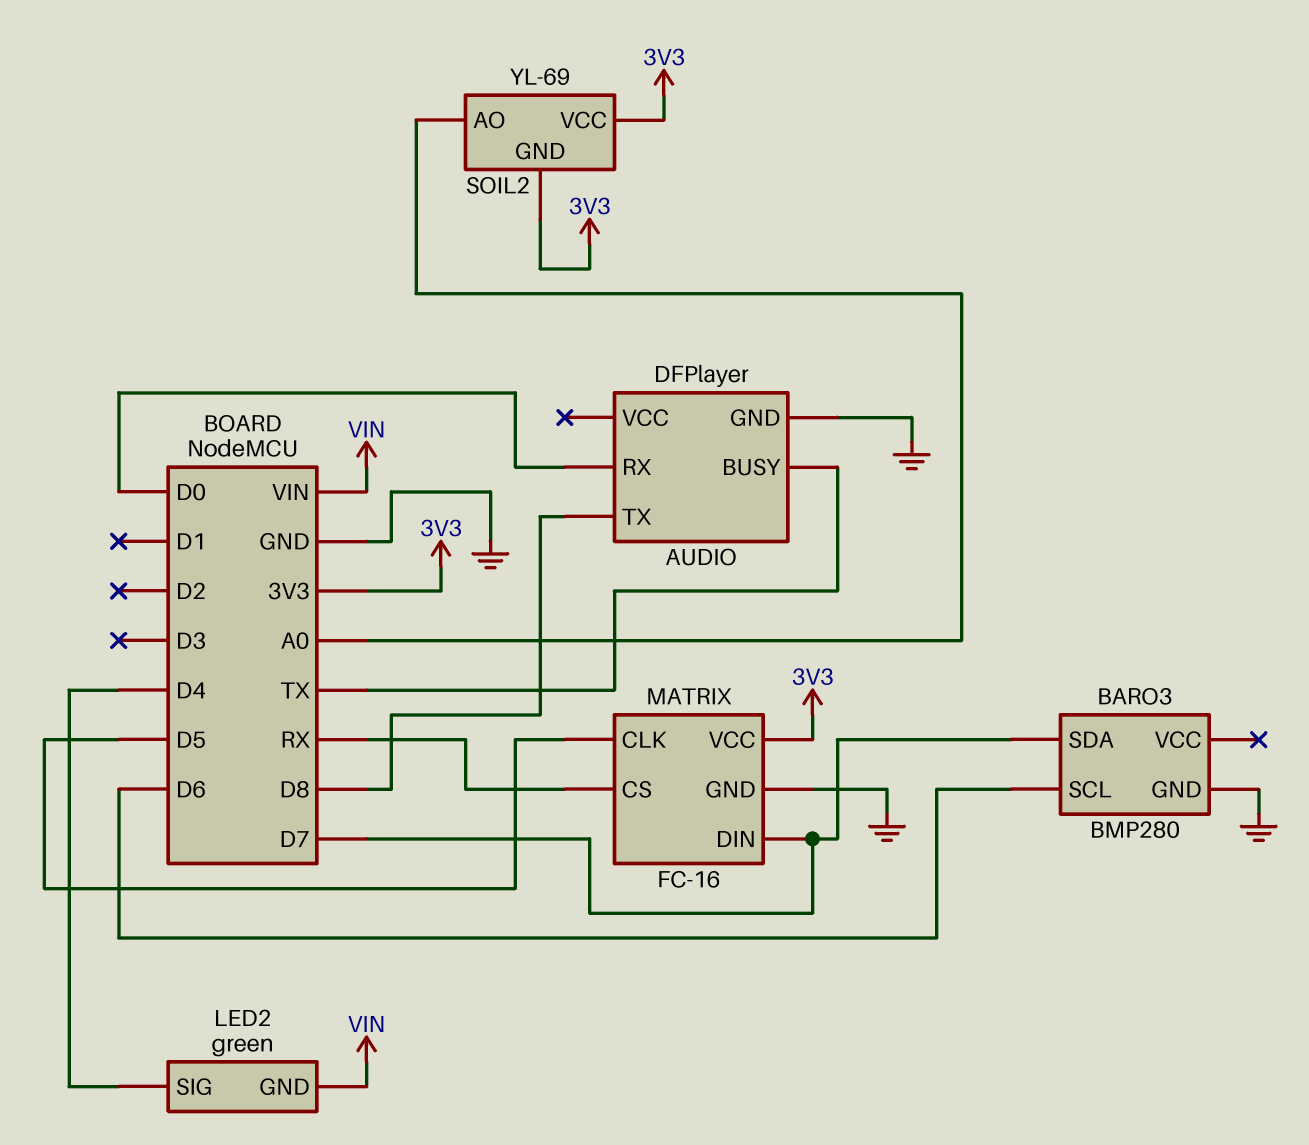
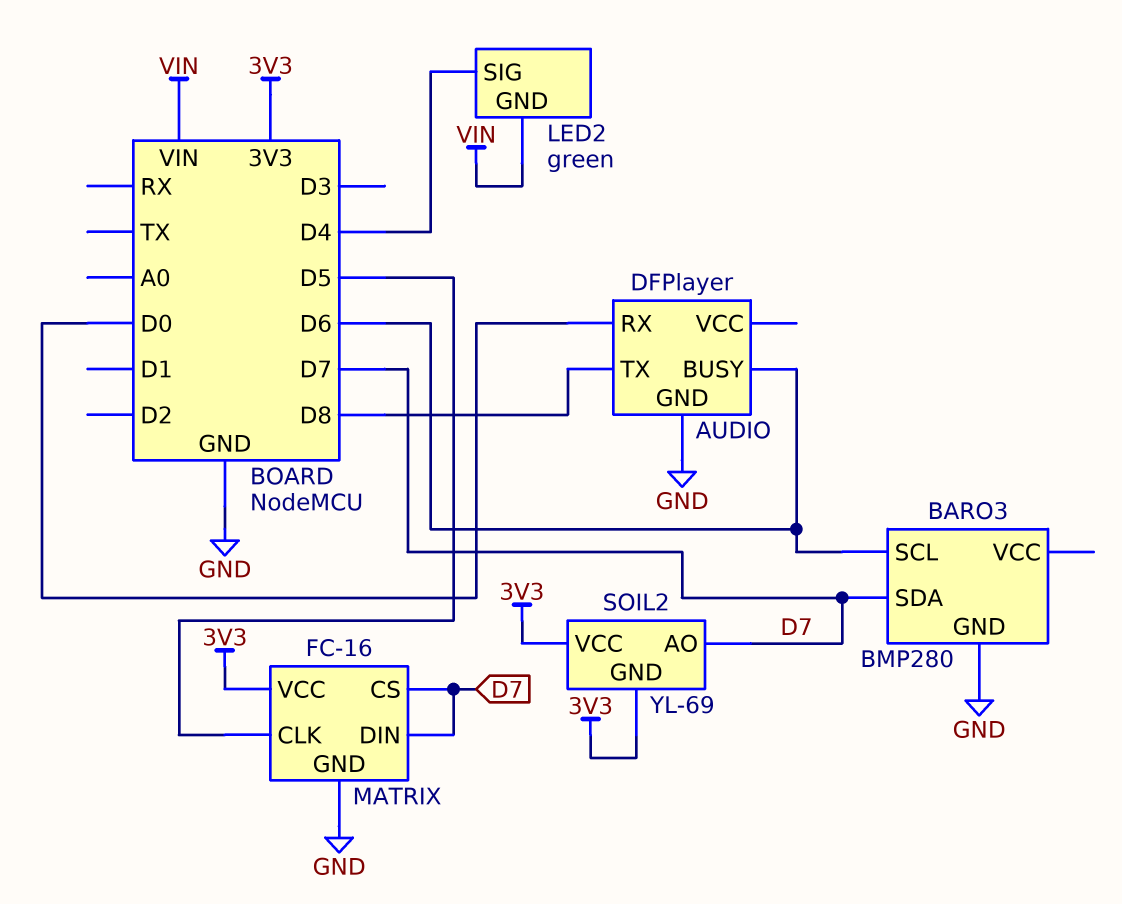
AUDIO pin BUSY: TX -> D6
MATRIX pin CS: RX -> D7
SOIL2 pin AO: A0 -> D7

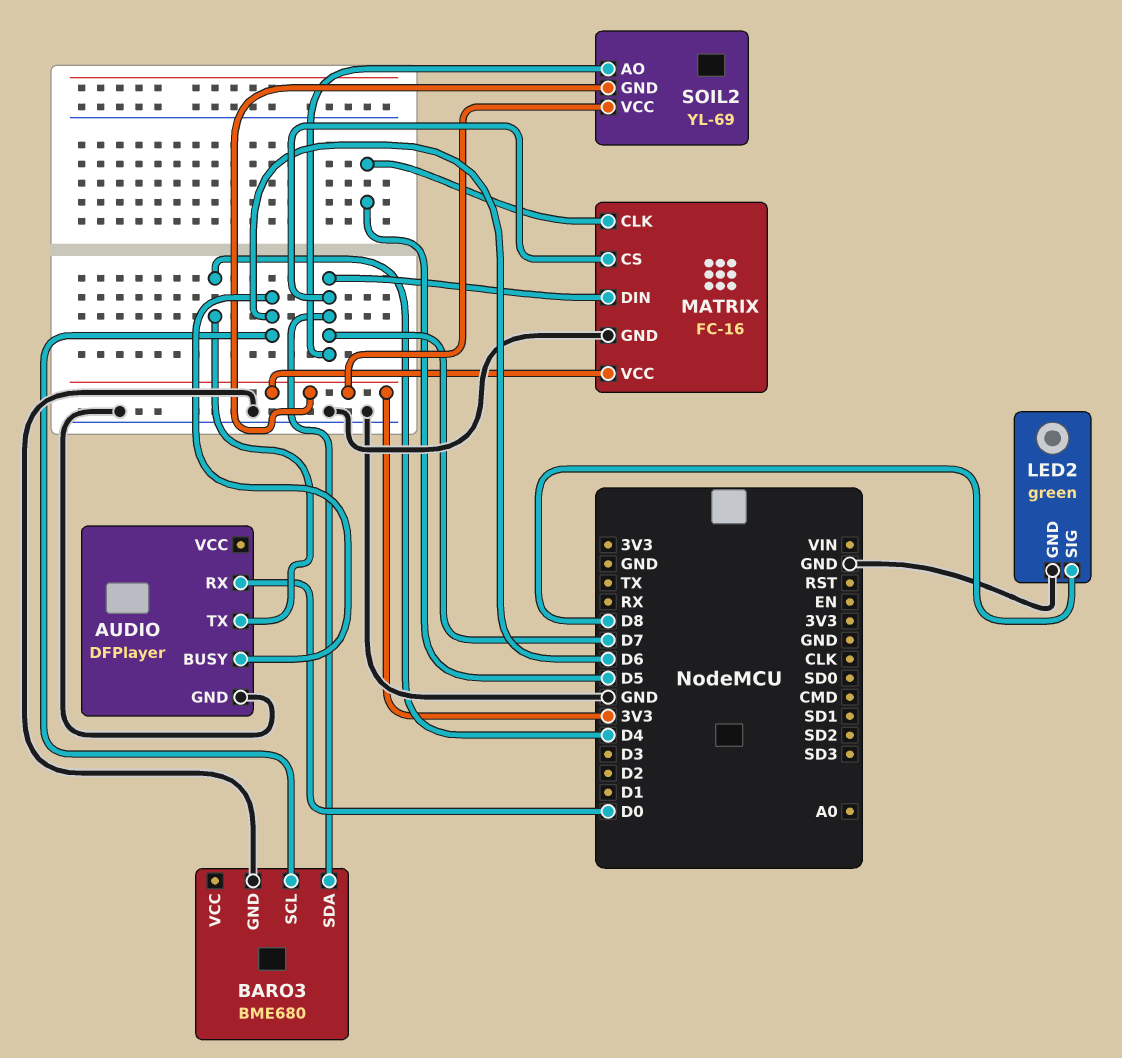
AUDIO pin TX: D8 -> D4
BARO3: BMP280 -> BME680
LED2 pin GND: VIN -> GND
LED2 pin SIG: D4 -> D8

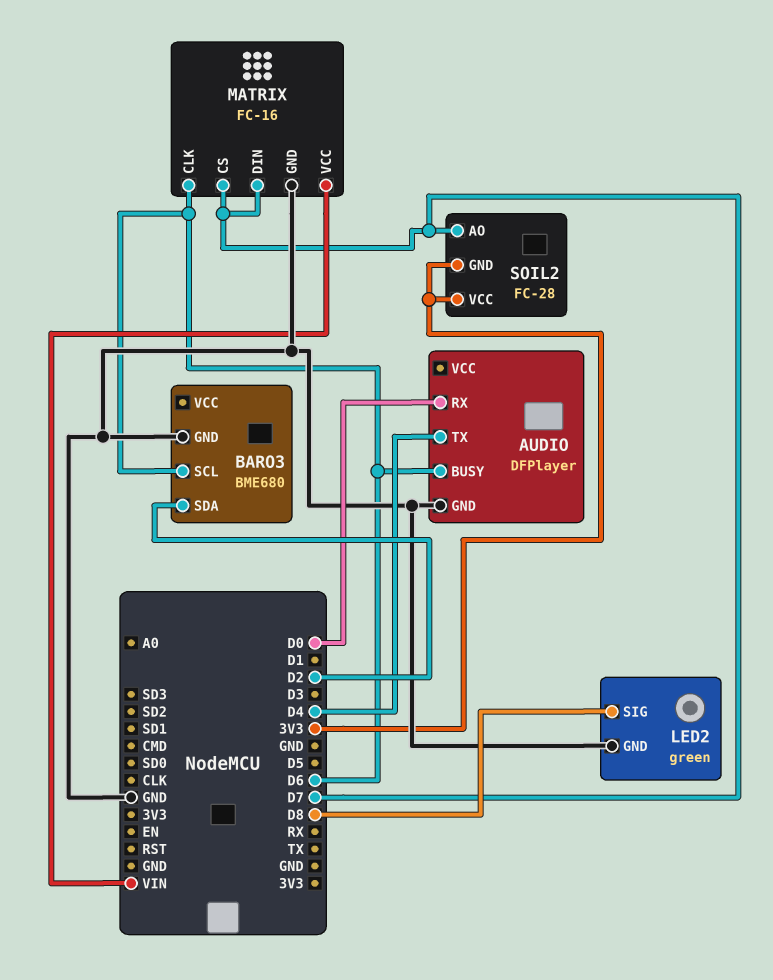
BARO3 pin SDA: D7 -> D2
MATRIX pin CLK: D5 -> D6
MATRIX pin VCC: 3V3 -> VIN
SOIL2: YL-69 -> FC-28

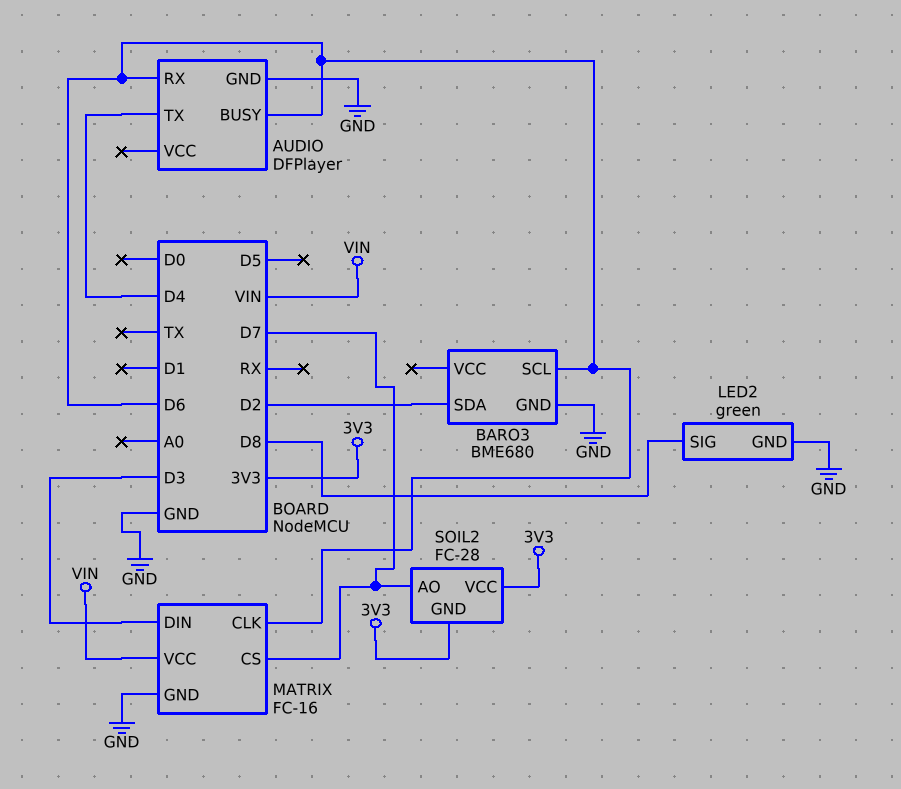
AUDIO pin RX: D0 -> D6
MATRIX pin DIN: D7 -> D3

